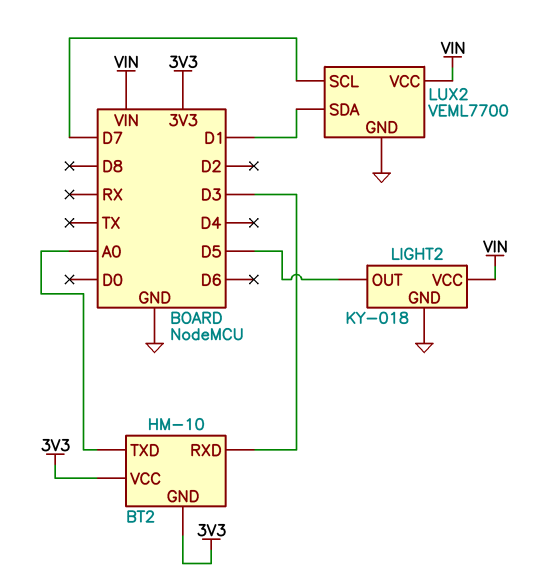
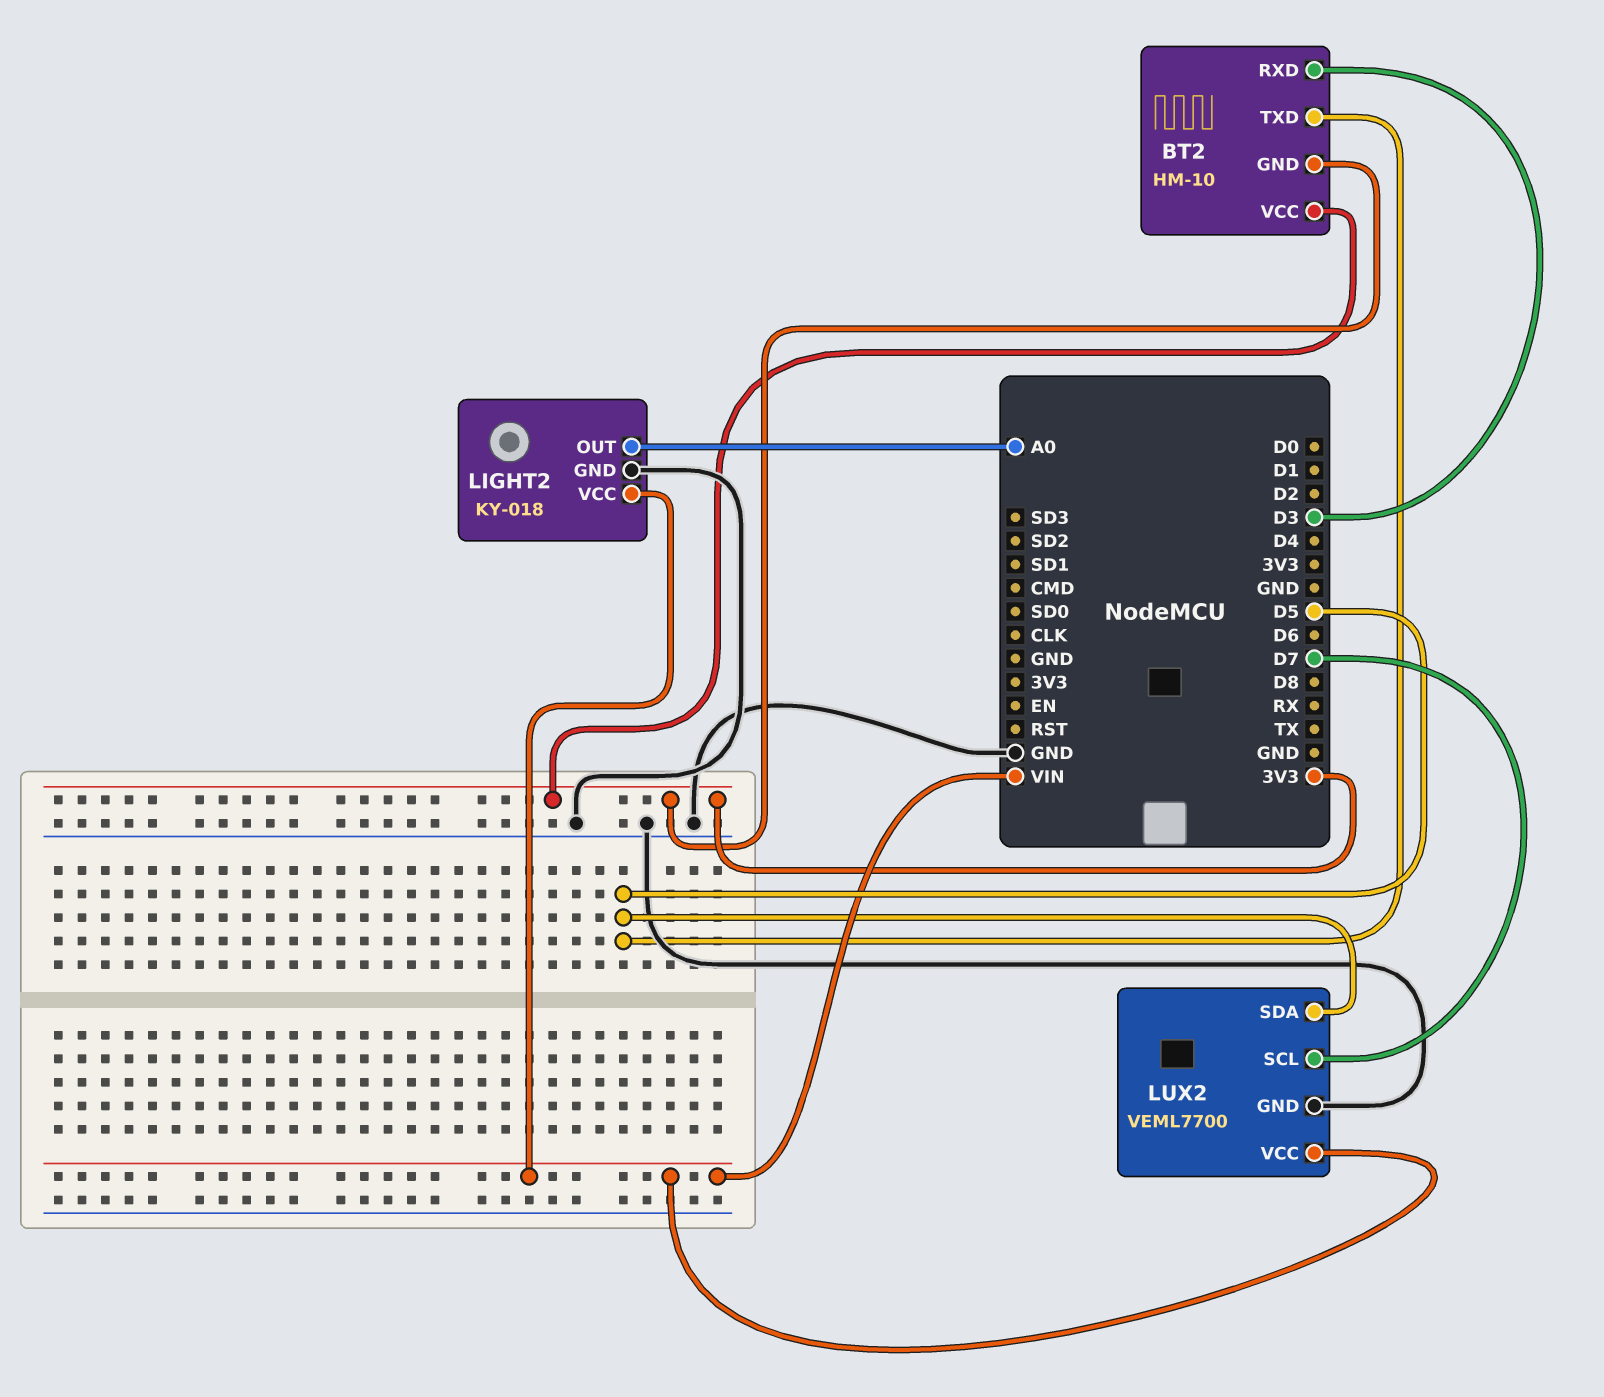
BT2 pin TXD: A0 -> D5
LIGHT2 pin OUT: D5 -> A0
LUX2 pin SDA: D1 -> D5

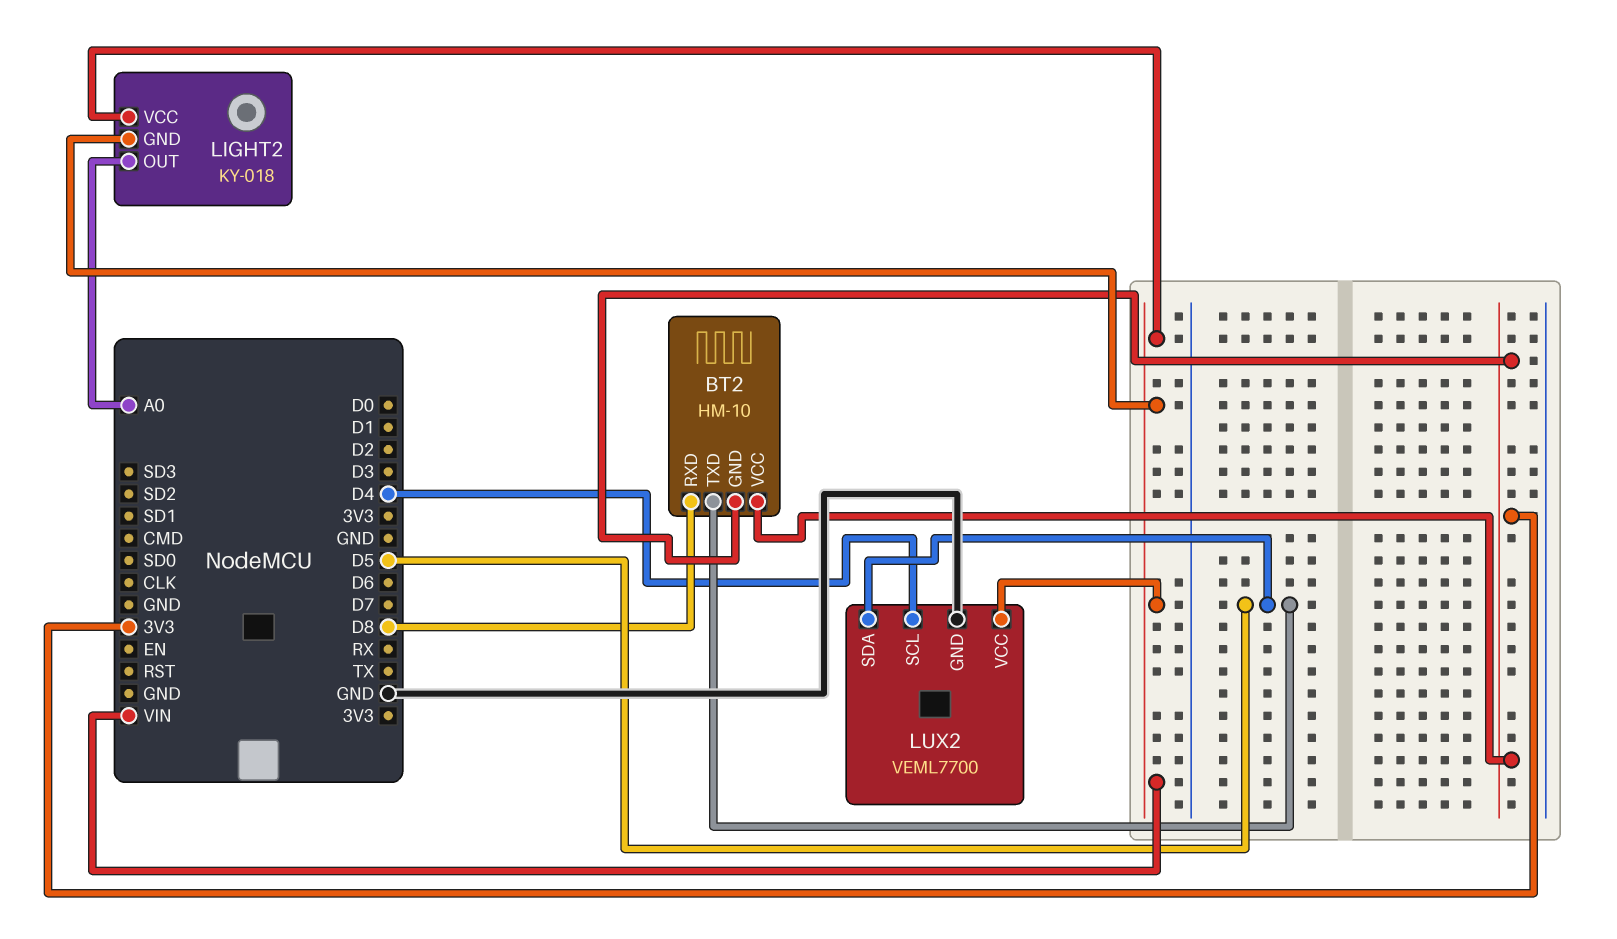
BT2 pin RXD: D3 -> D8
LIGHT2 pin GND: GND -> VIN
LUX2 pin SCL: D7 -> D4

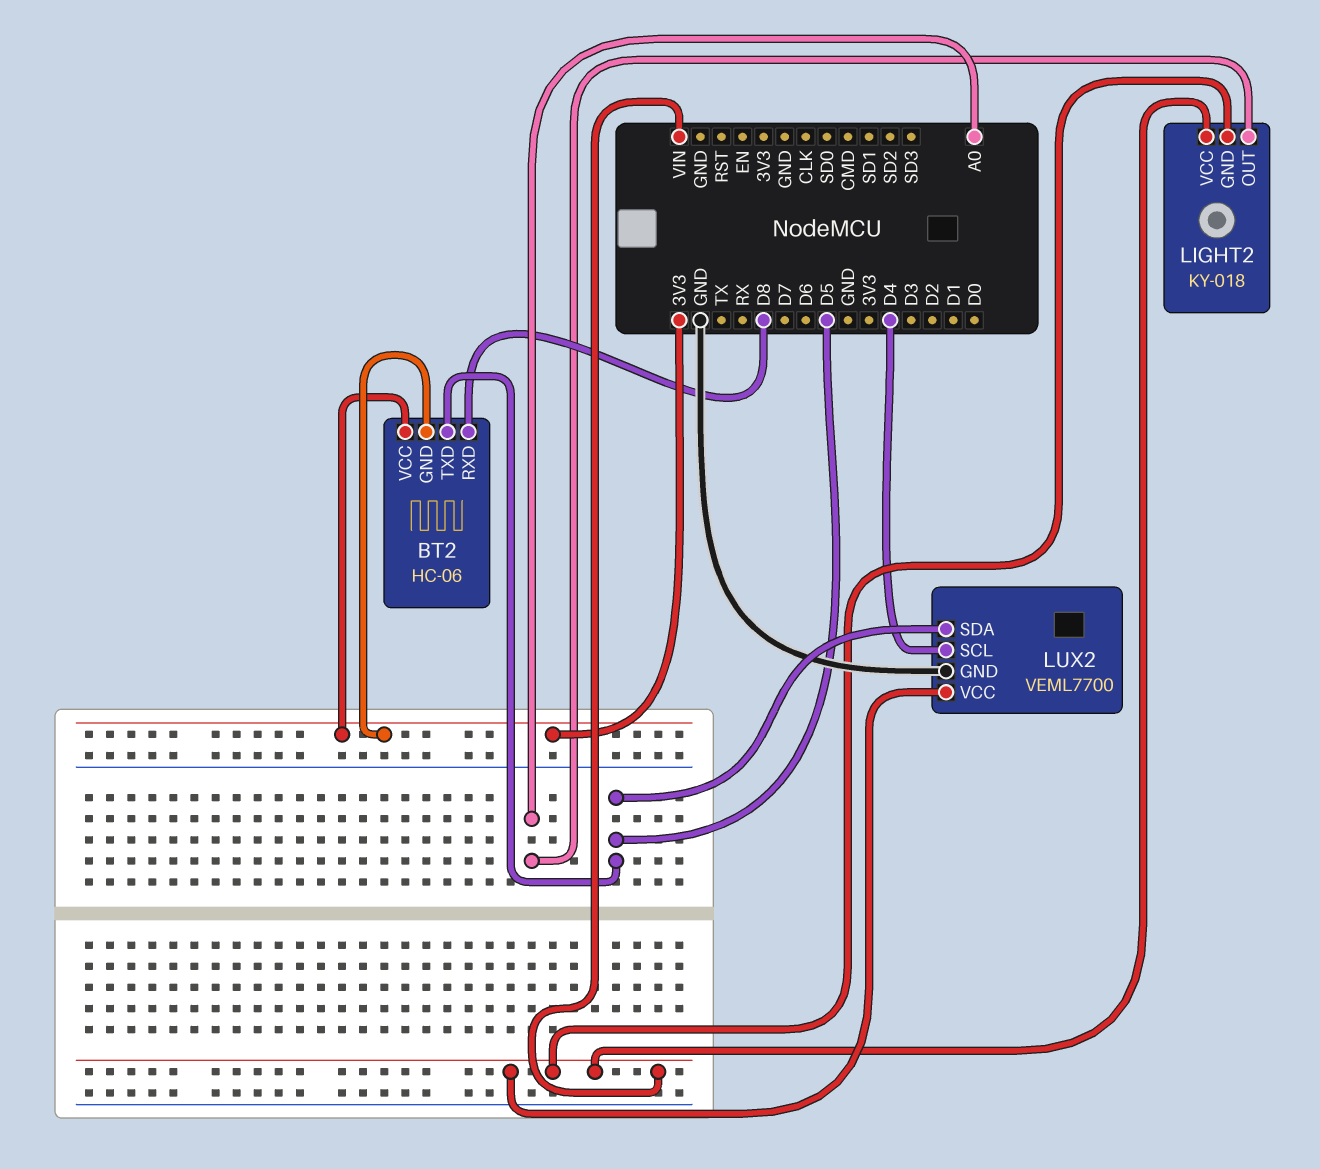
BT2: HM-10 -> HC-06

